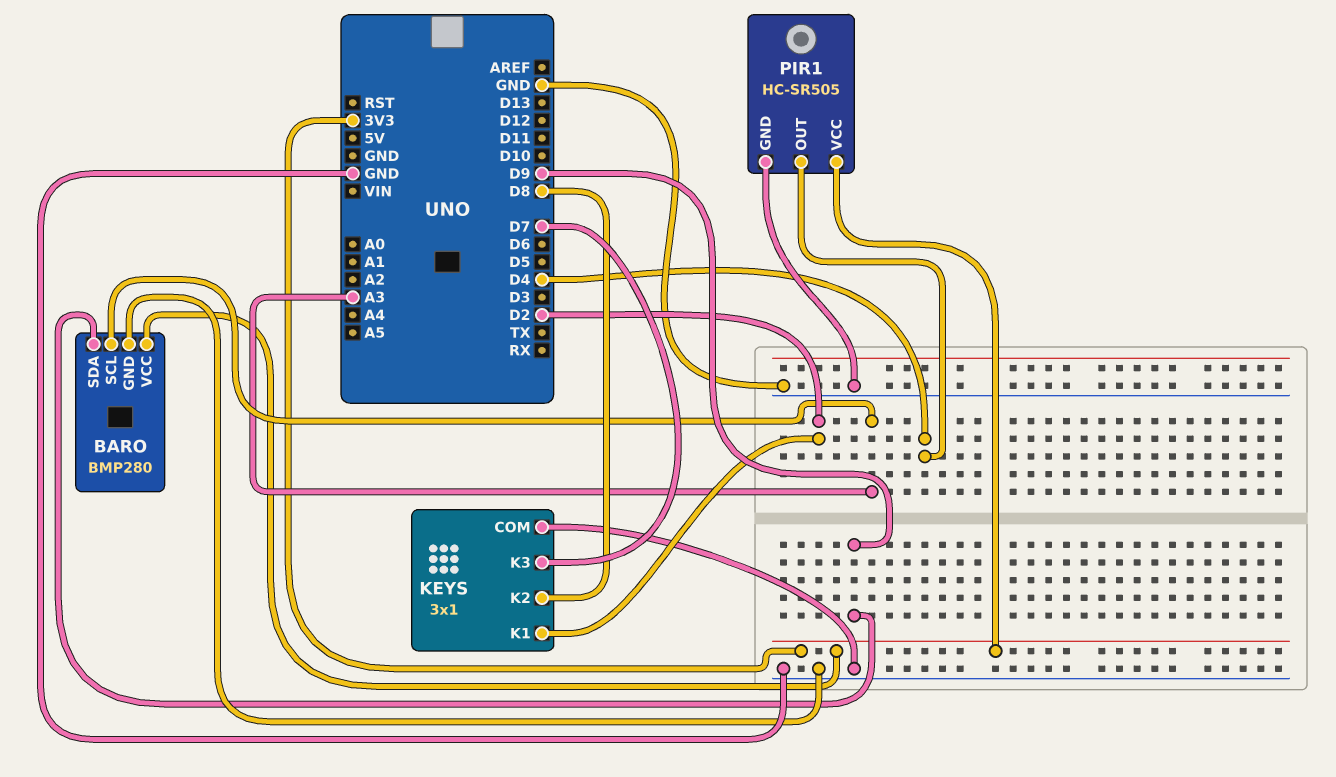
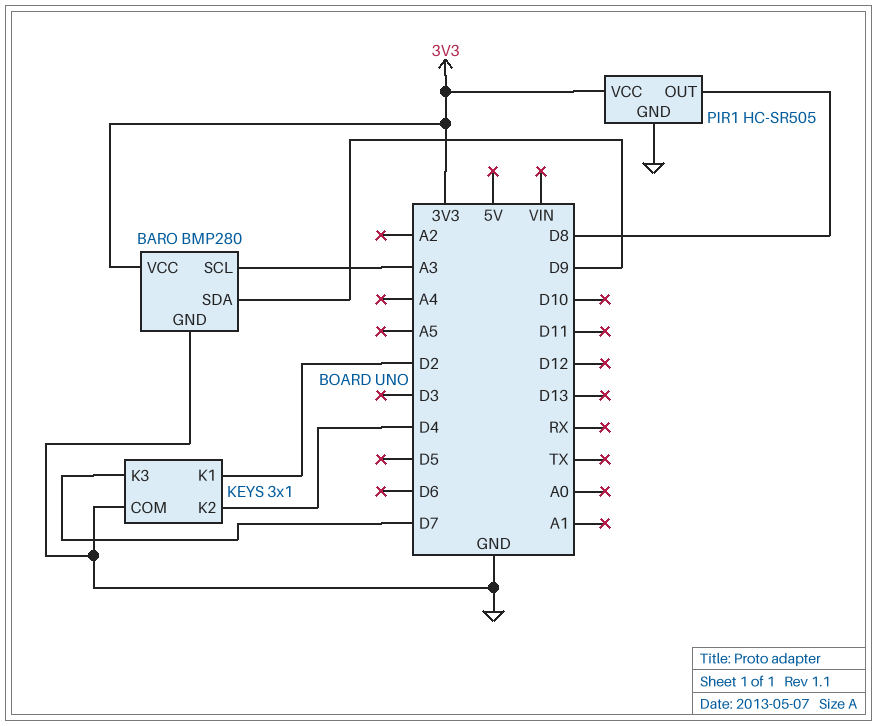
KEYS pin K2: D8 -> D4
PIR1 pin OUT: D4 -> D8

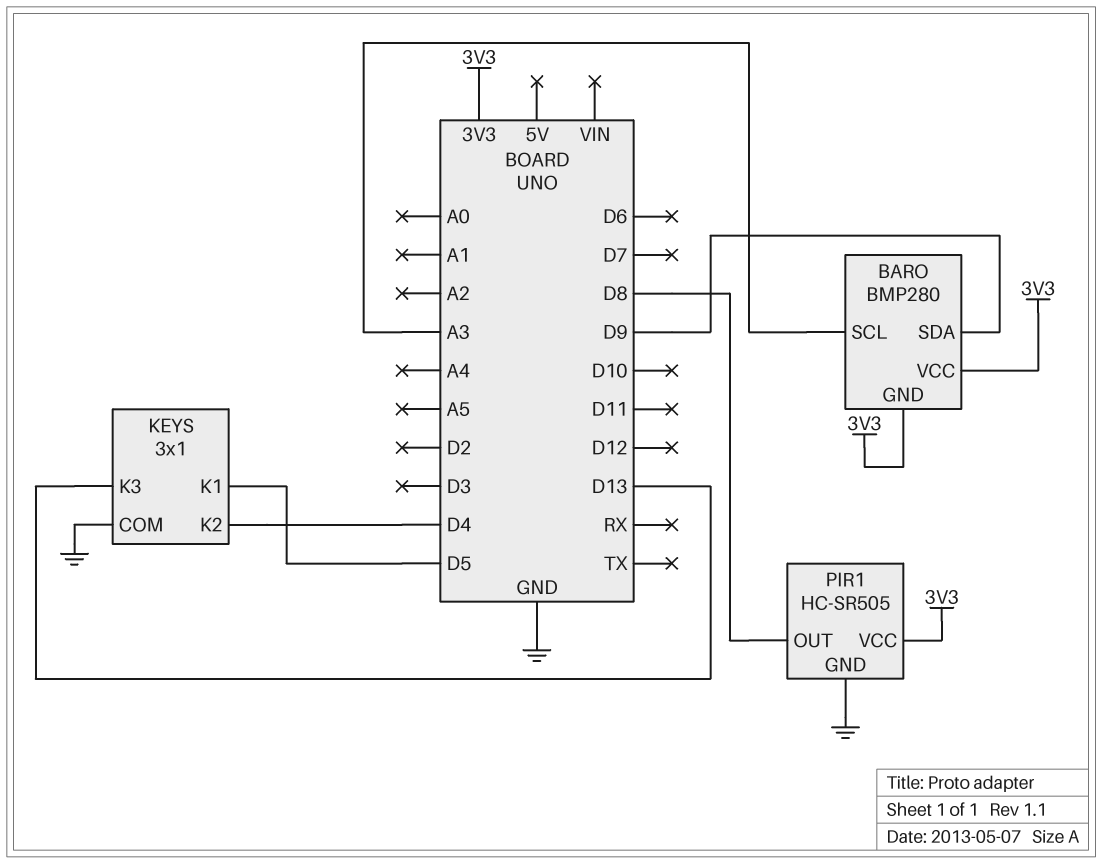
BARO pin GND: GND -> 3V3
KEYS pin K1: D2 -> D5
KEYS pin K3: D7 -> D13

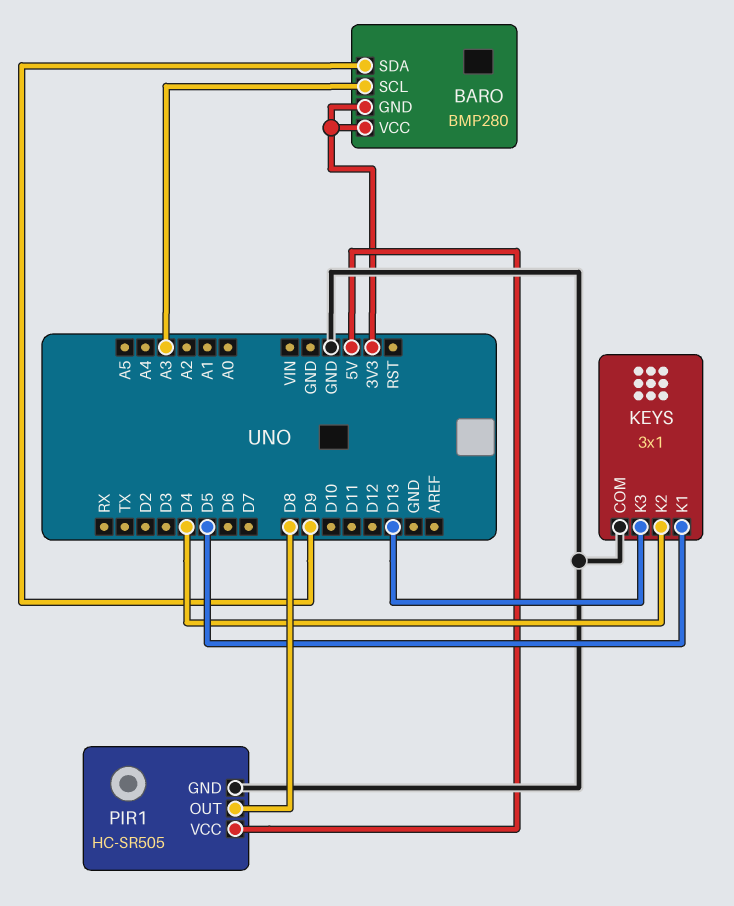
PIR1 pin VCC: 3V3 -> 5V

